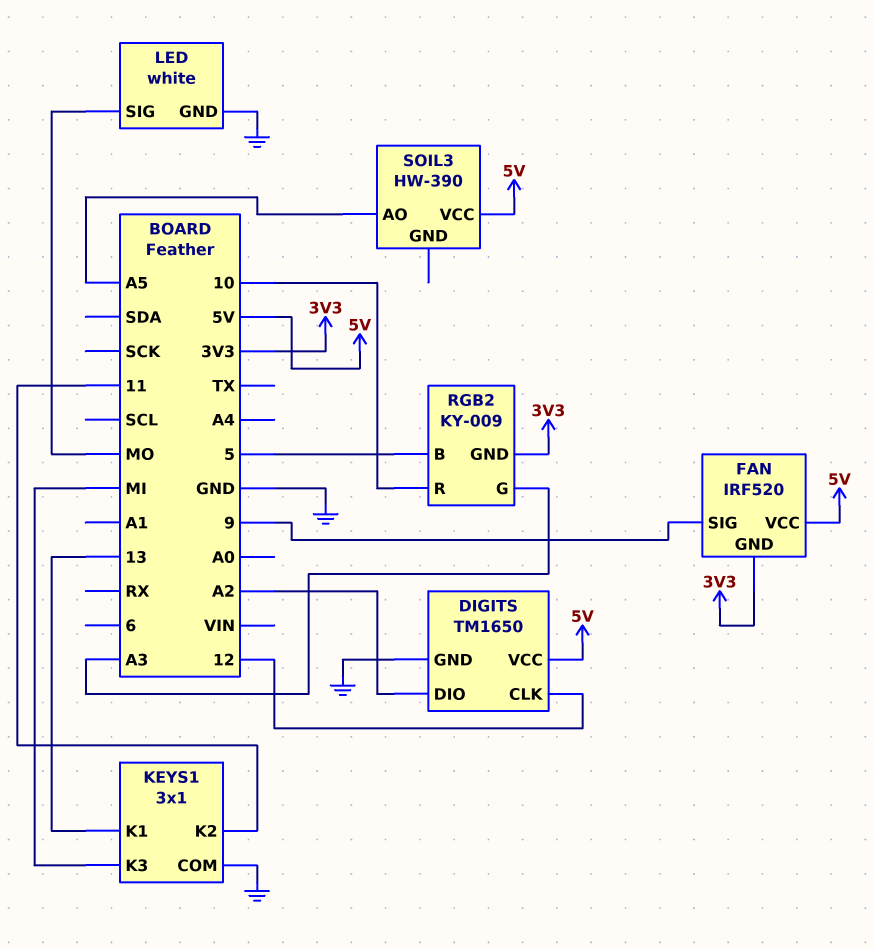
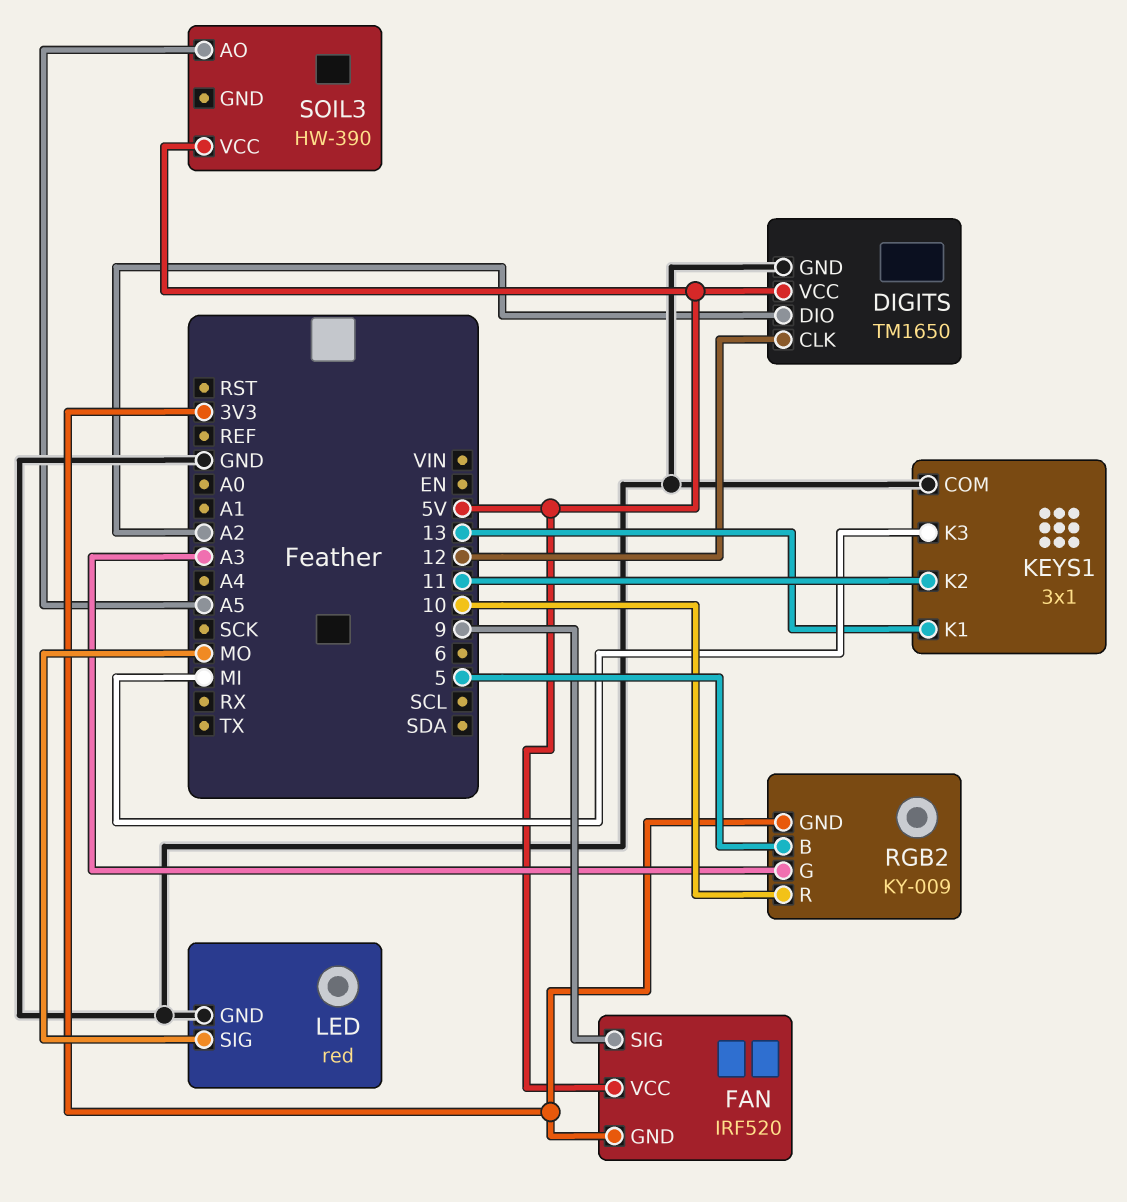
LED: white -> red

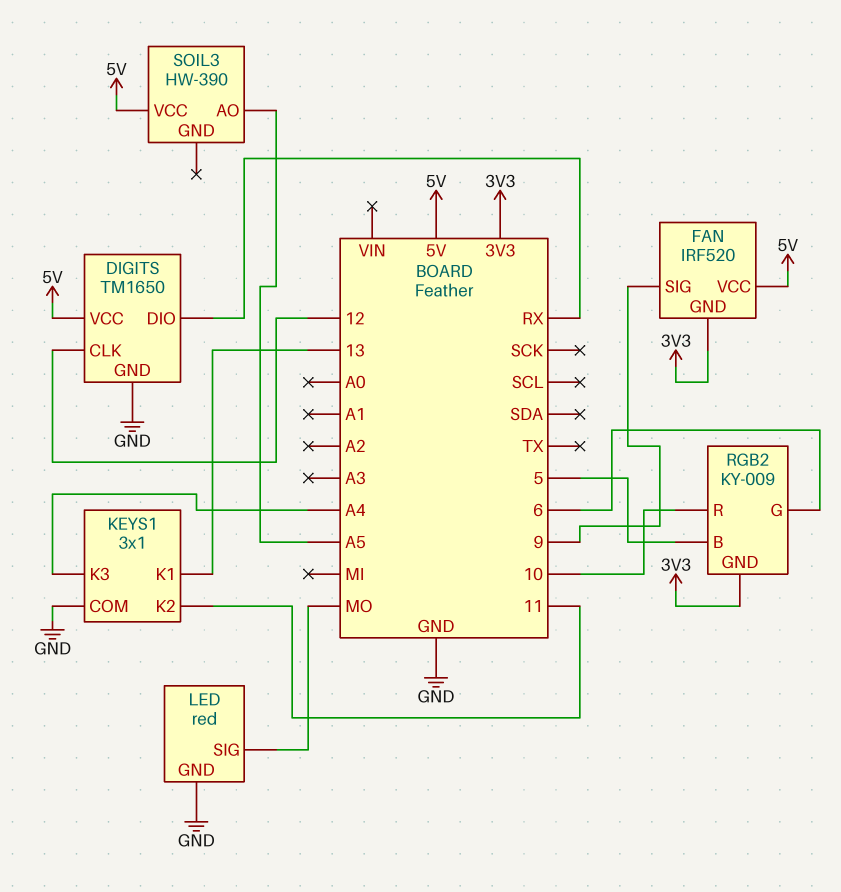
DIGITS pin DIO: A2 -> RX
KEYS1 pin K3: MI -> A4
RGB2 pin G: A3 -> 6

